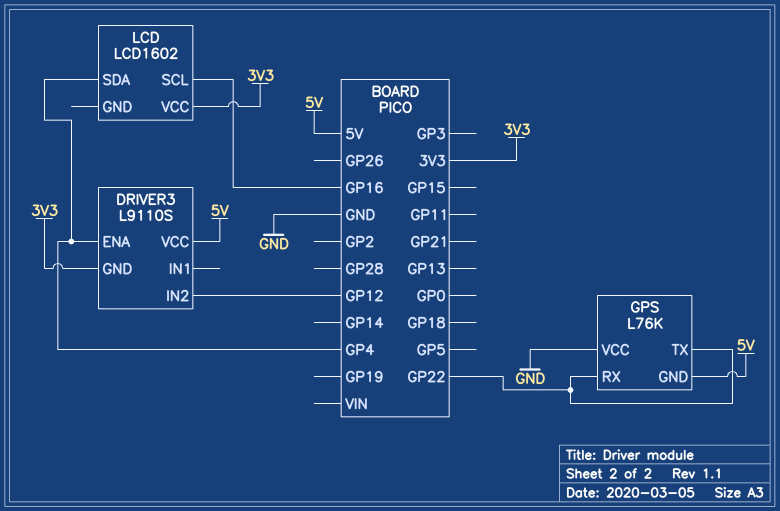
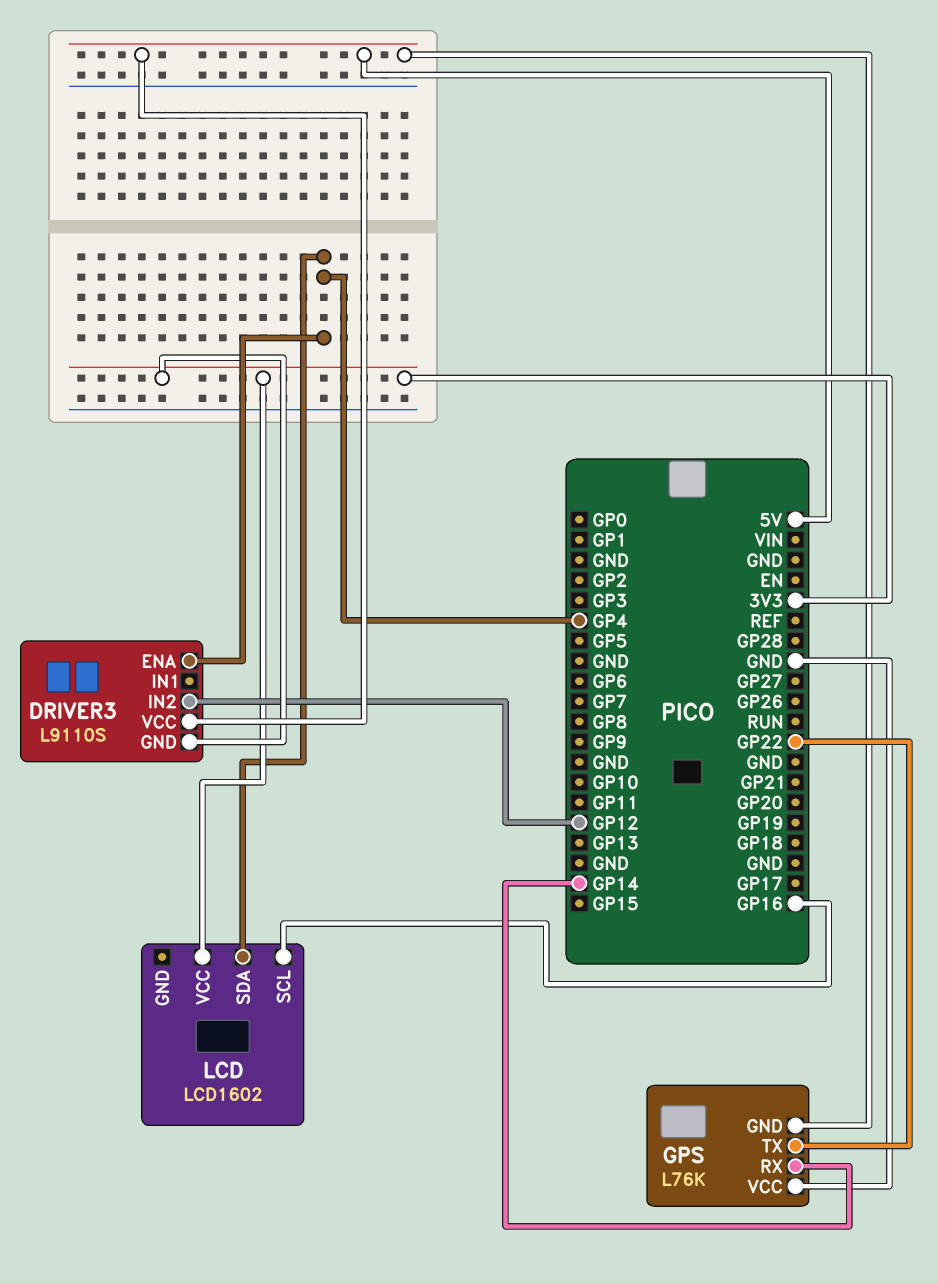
GPS pin RX: GP22 -> GP14

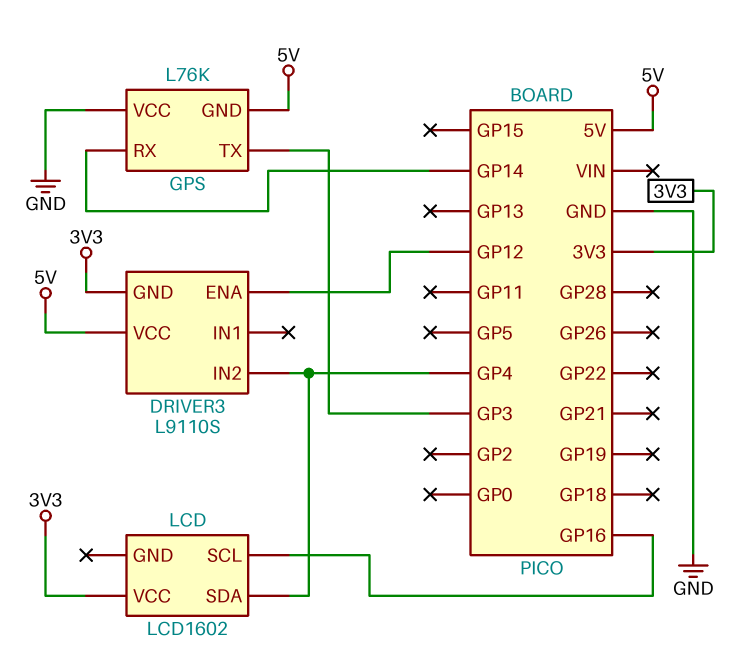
DRIVER3 pin ENA: GP4 -> GP12
DRIVER3 pin IN2: GP12 -> GP4
GPS pin TX: GP22 -> GP3

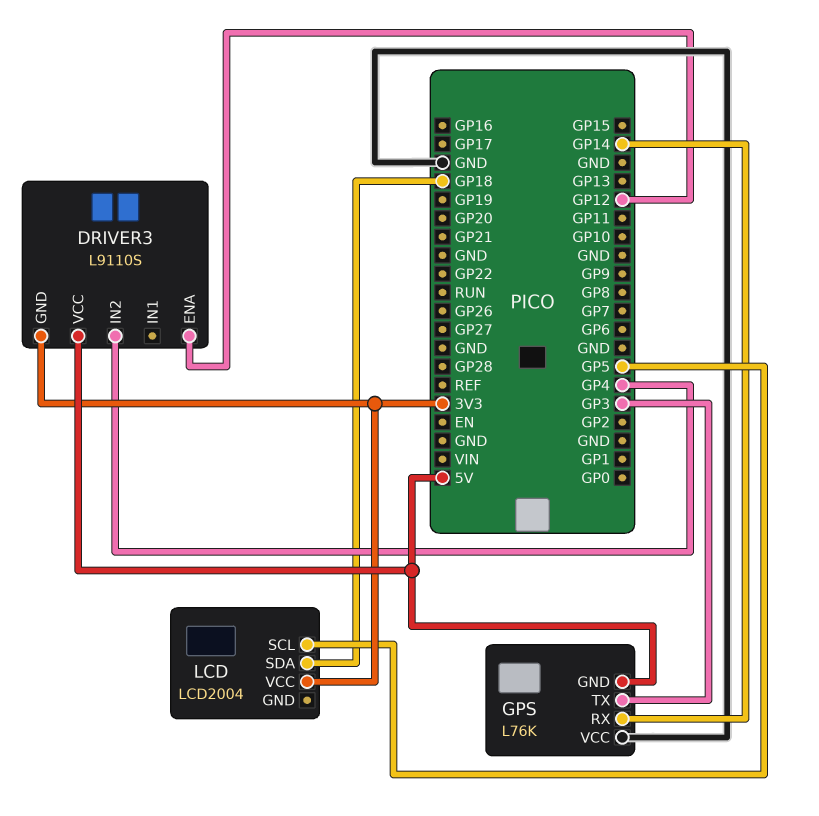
LCD: LCD1602 -> LCD2004
LCD pin SCL: GP16 -> GP5
LCD pin SDA: GP4 -> GP18

